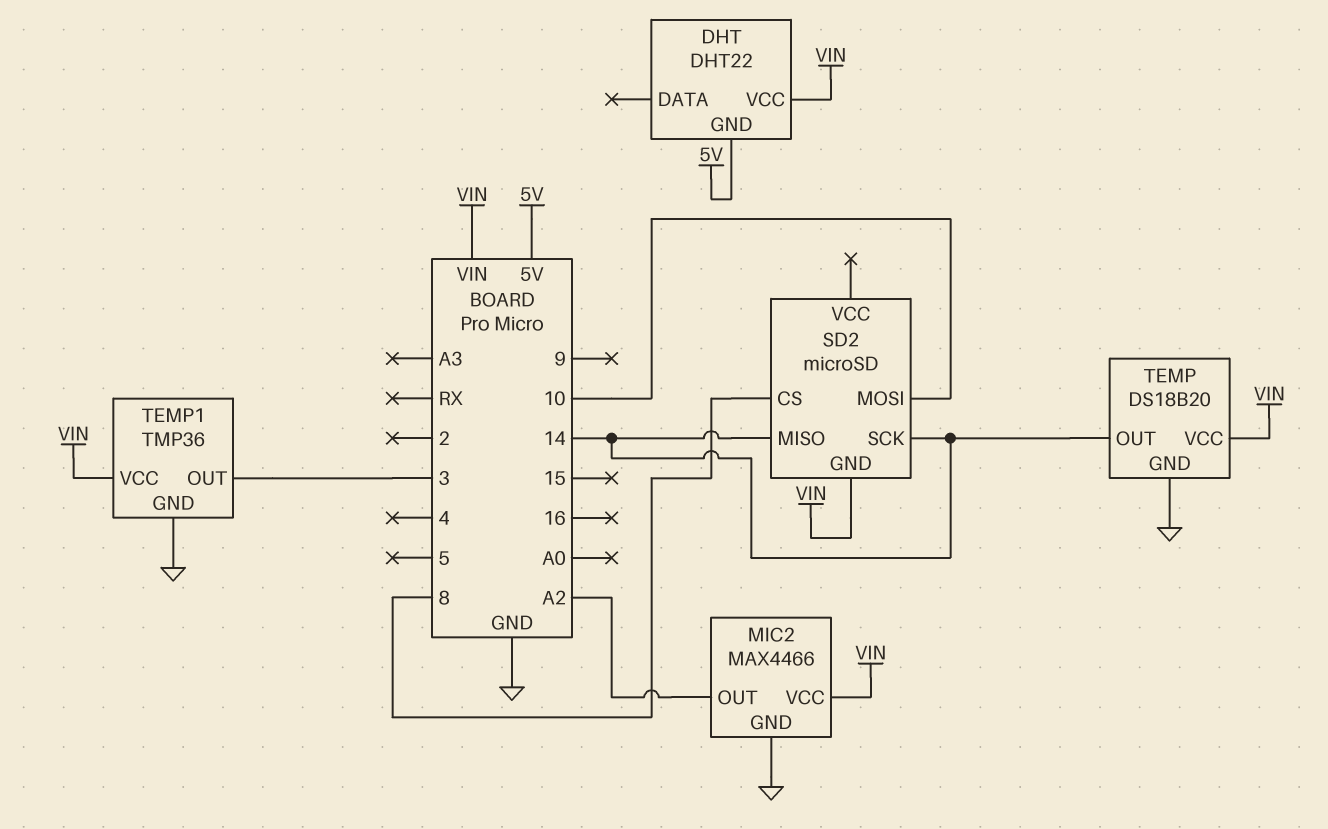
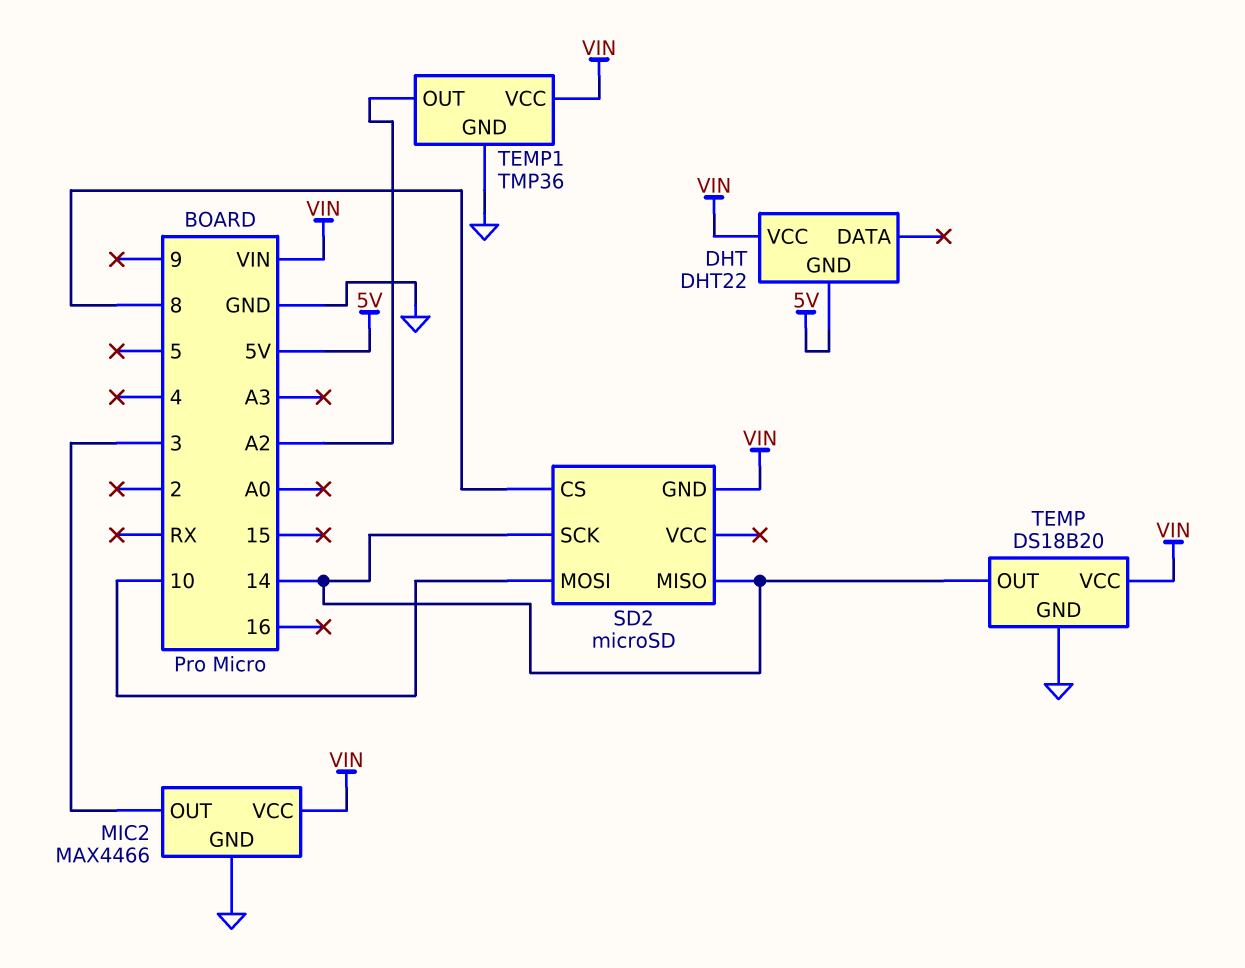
MIC2 pin OUT: A2 -> 3
TEMP1 pin OUT: 3 -> A2

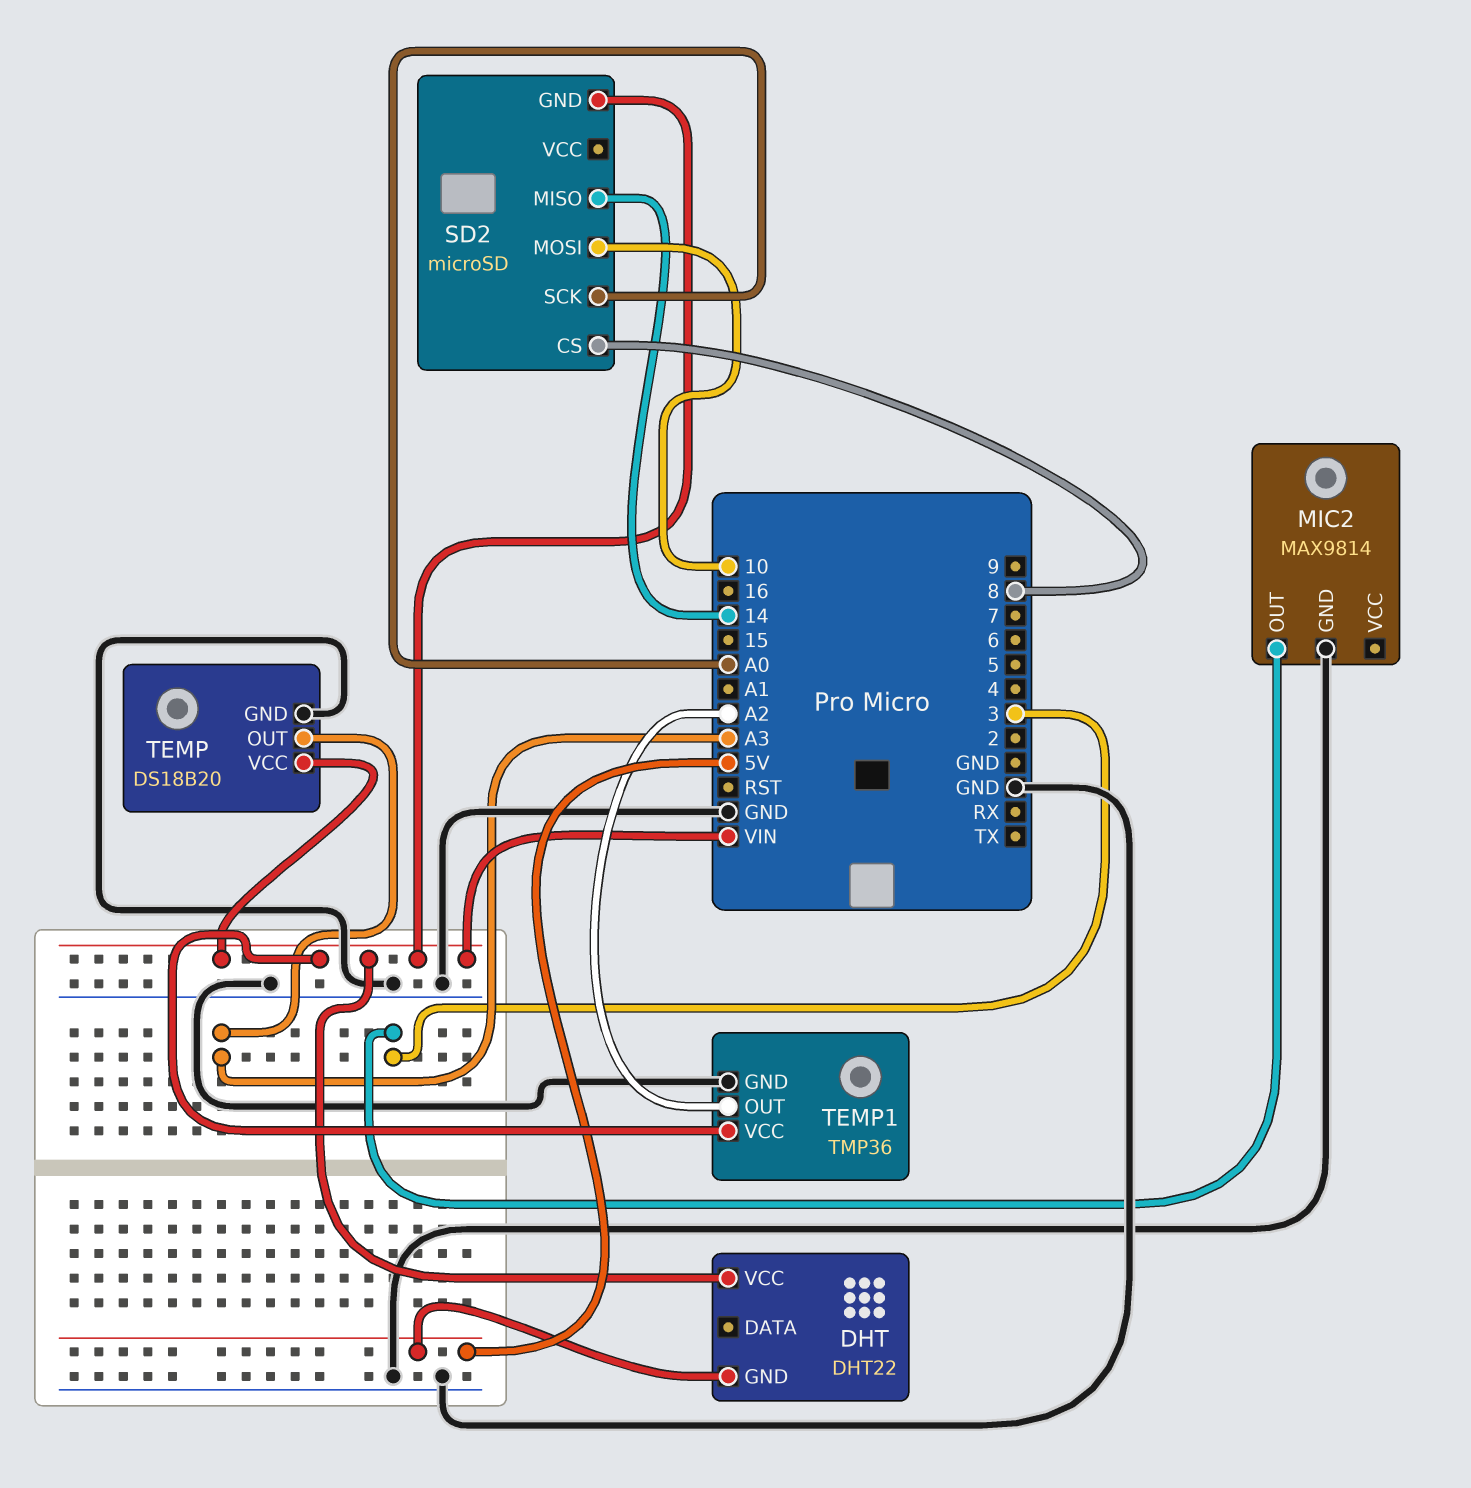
MIC2: MAX4466 -> MAX9814
MIC2 pin VCC: VIN -> none
SD2 pin SCK: 14 -> A0
TEMP pin OUT: 14 -> A3

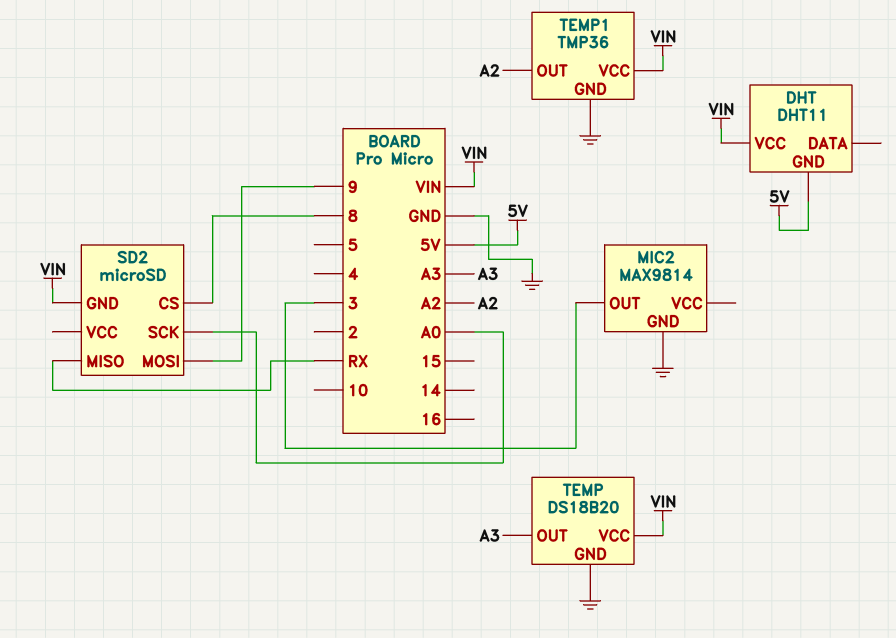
DHT: DHT22 -> DHT11
SD2 pin MISO: 14 -> RX
SD2 pin MOSI: 10 -> 9

